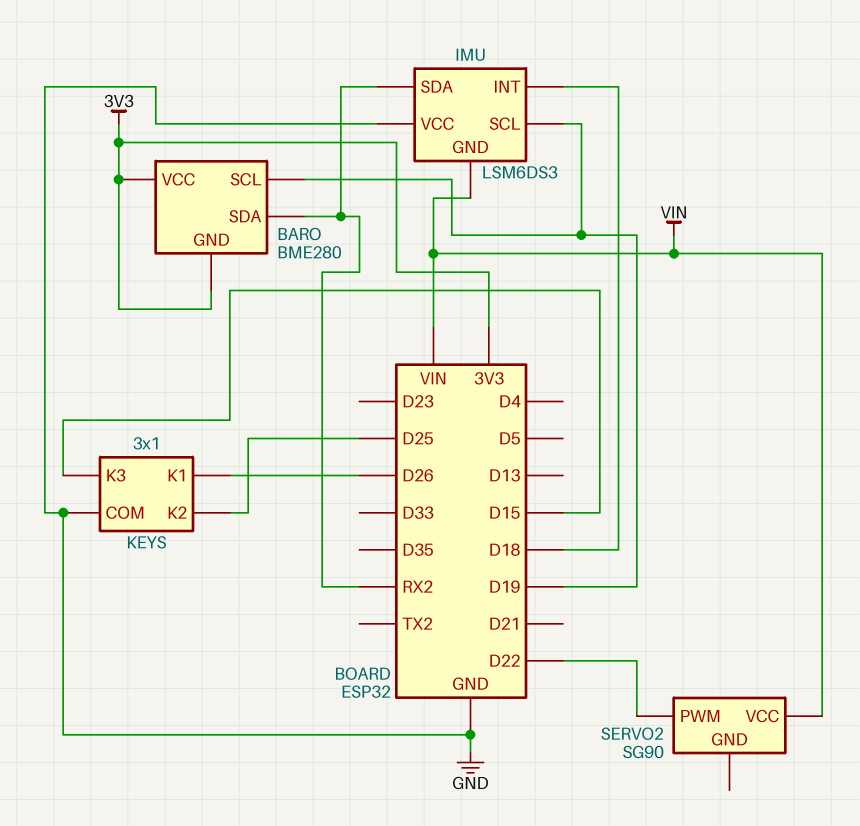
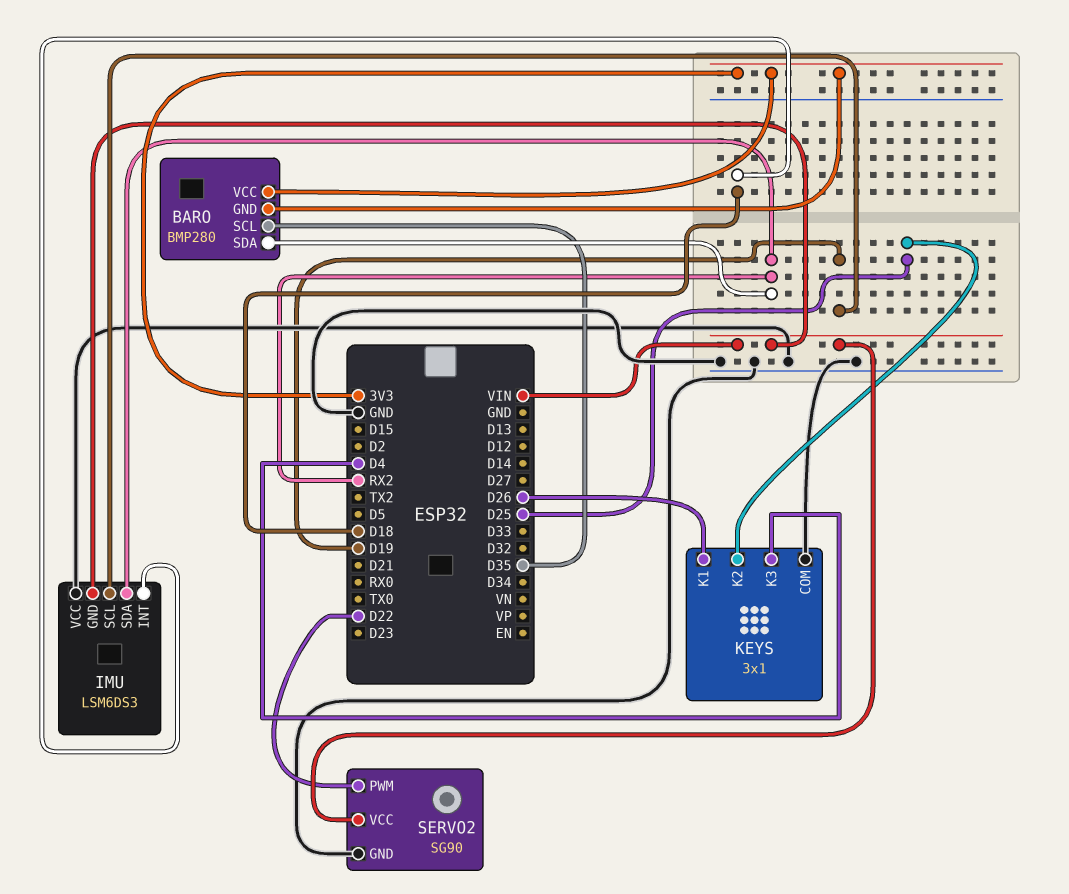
BARO: BME280 -> BMP280
BARO pin SCL: D19 -> D35
KEYS pin K3: D15 -> D4
SERVO2 pin GND: none -> GND

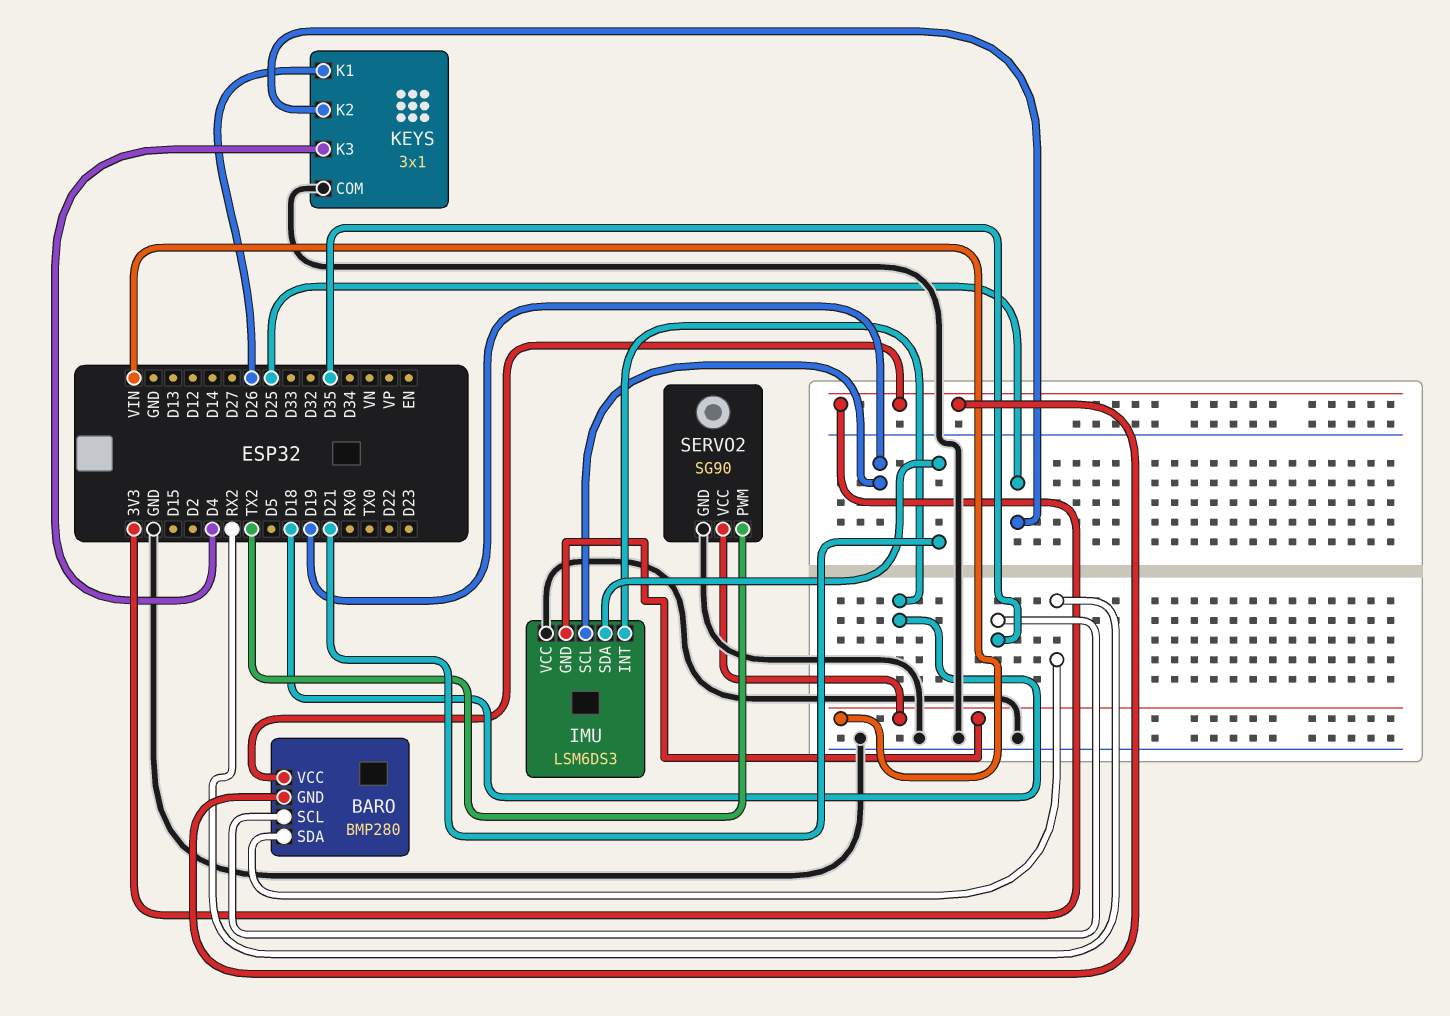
IMU pin SDA: RX2 -> D21
SERVO2 pin PWM: D22 -> TX2

